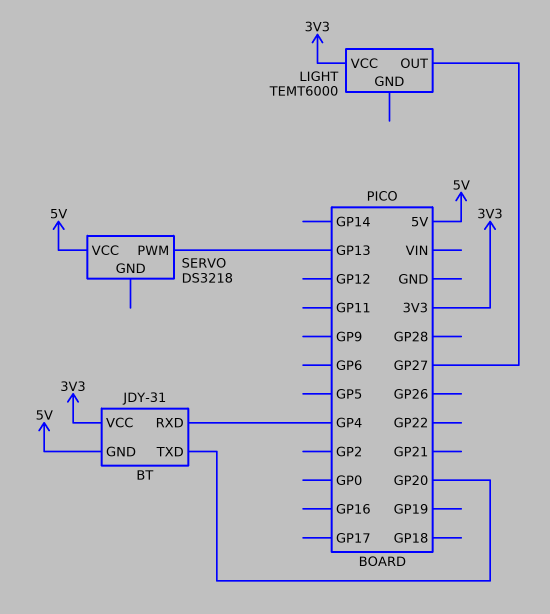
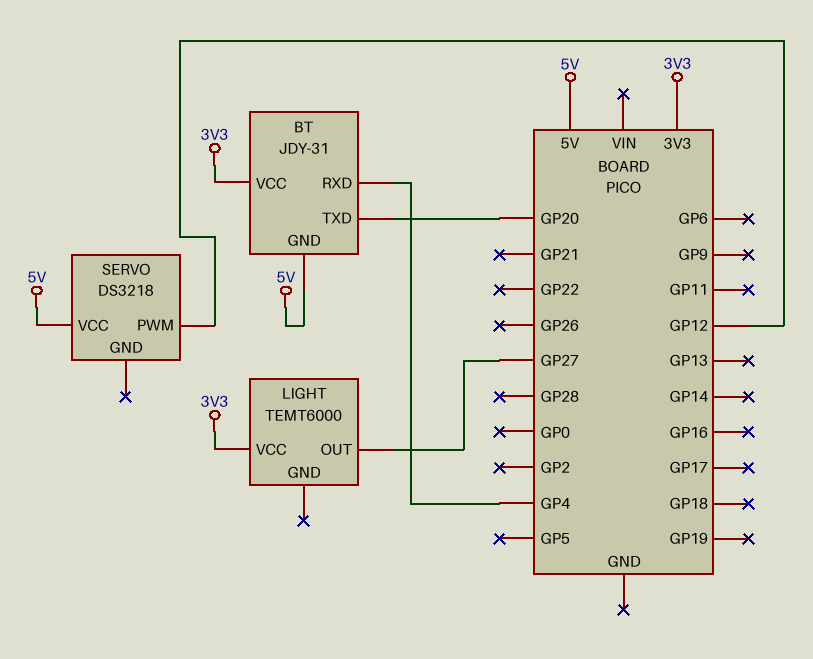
SERVO pin PWM: GP13 -> GP12

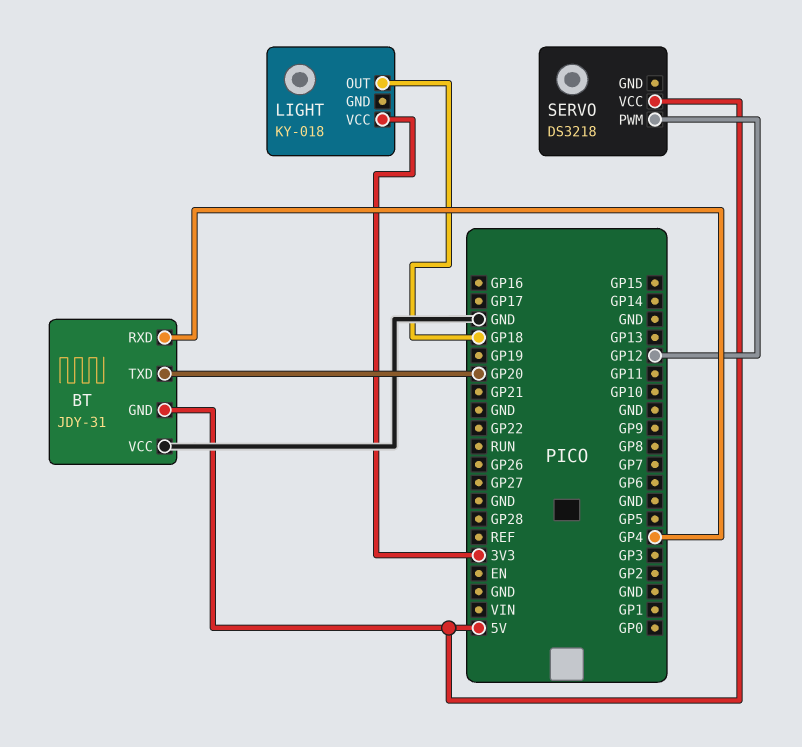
BT pin VCC: 3V3 -> GND
LIGHT: TEMT6000 -> KY-018
LIGHT pin OUT: GP27 -> GP18

